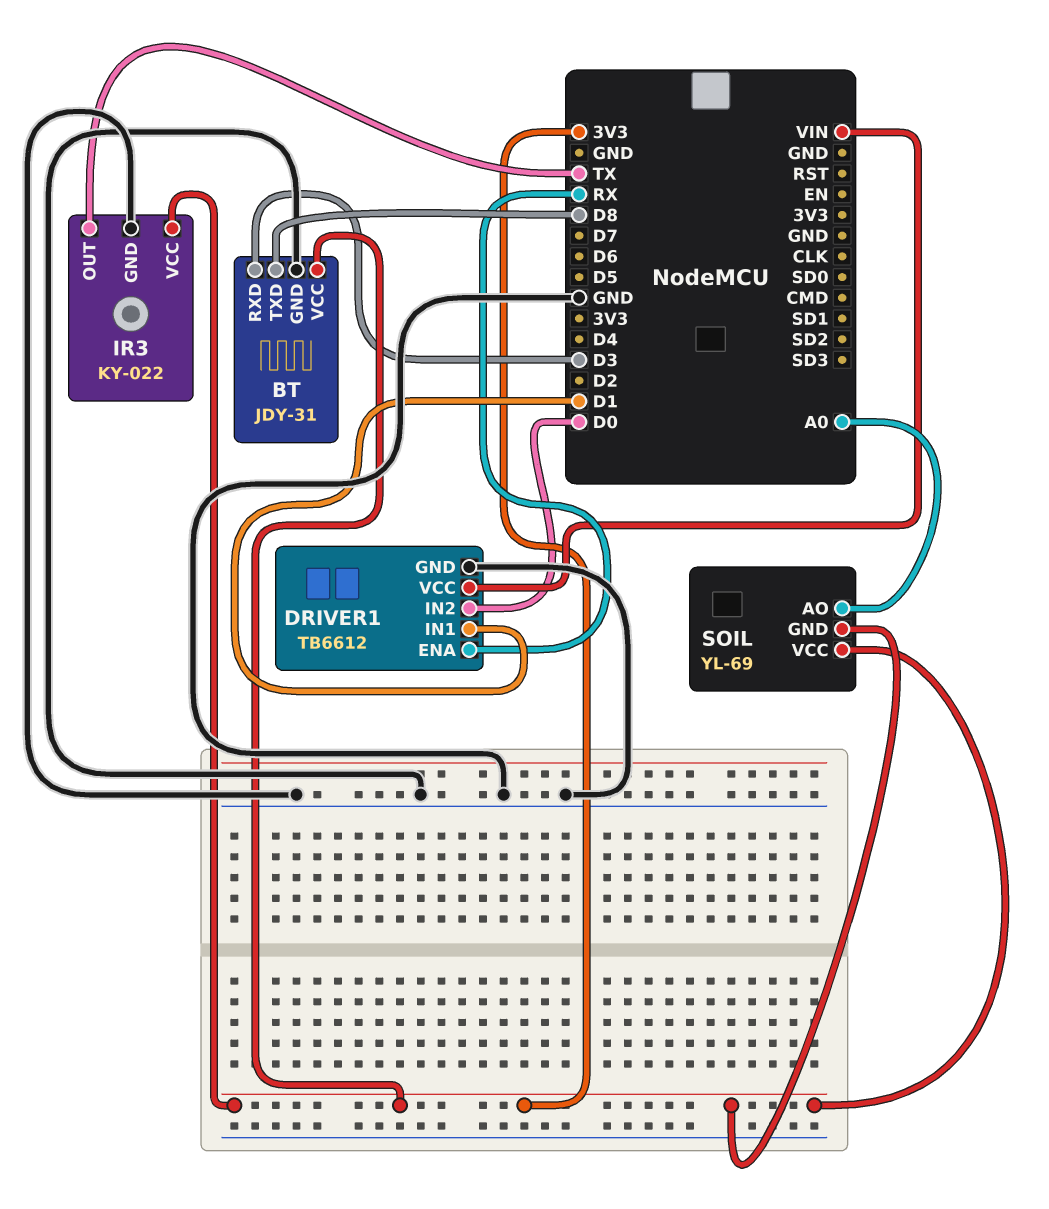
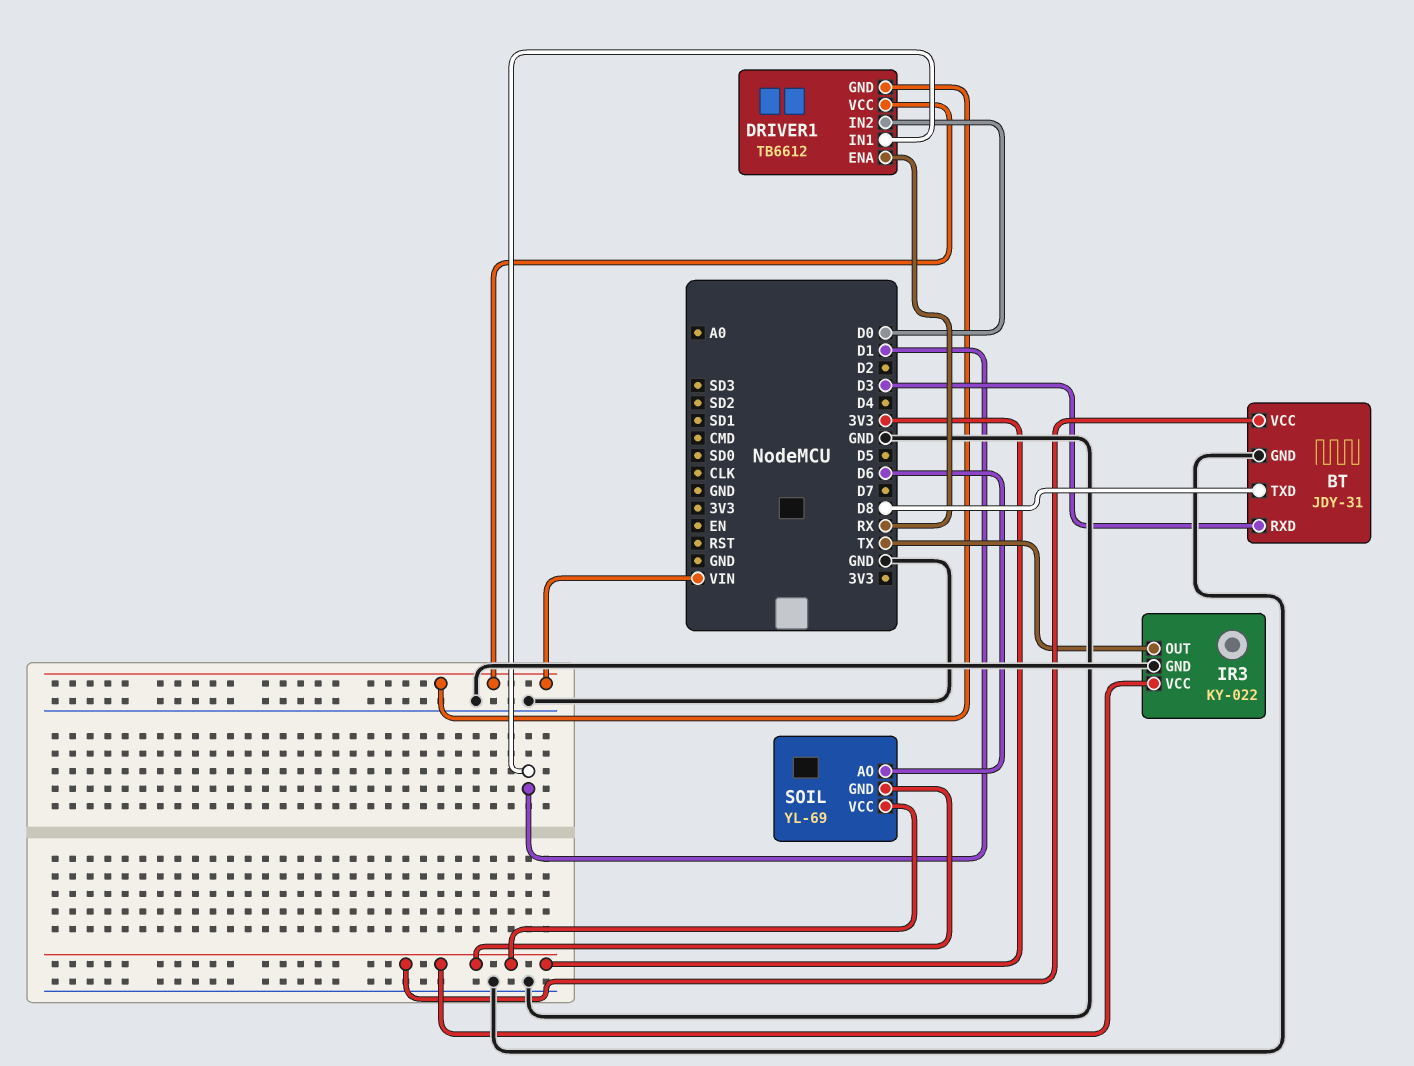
DRIVER1 pin GND: GND -> VIN
SOIL pin AO: A0 -> D6

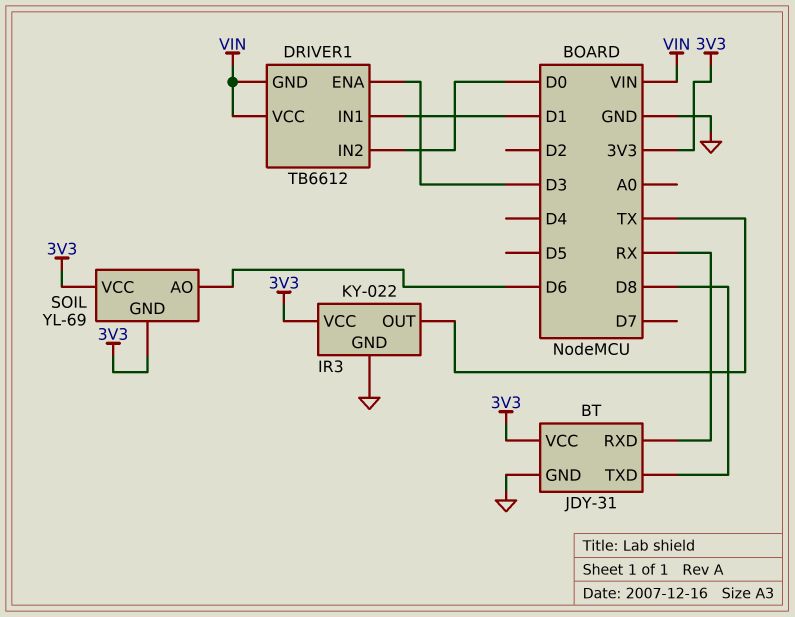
BT pin RXD: D3 -> RX
DRIVER1 pin ENA: RX -> D3

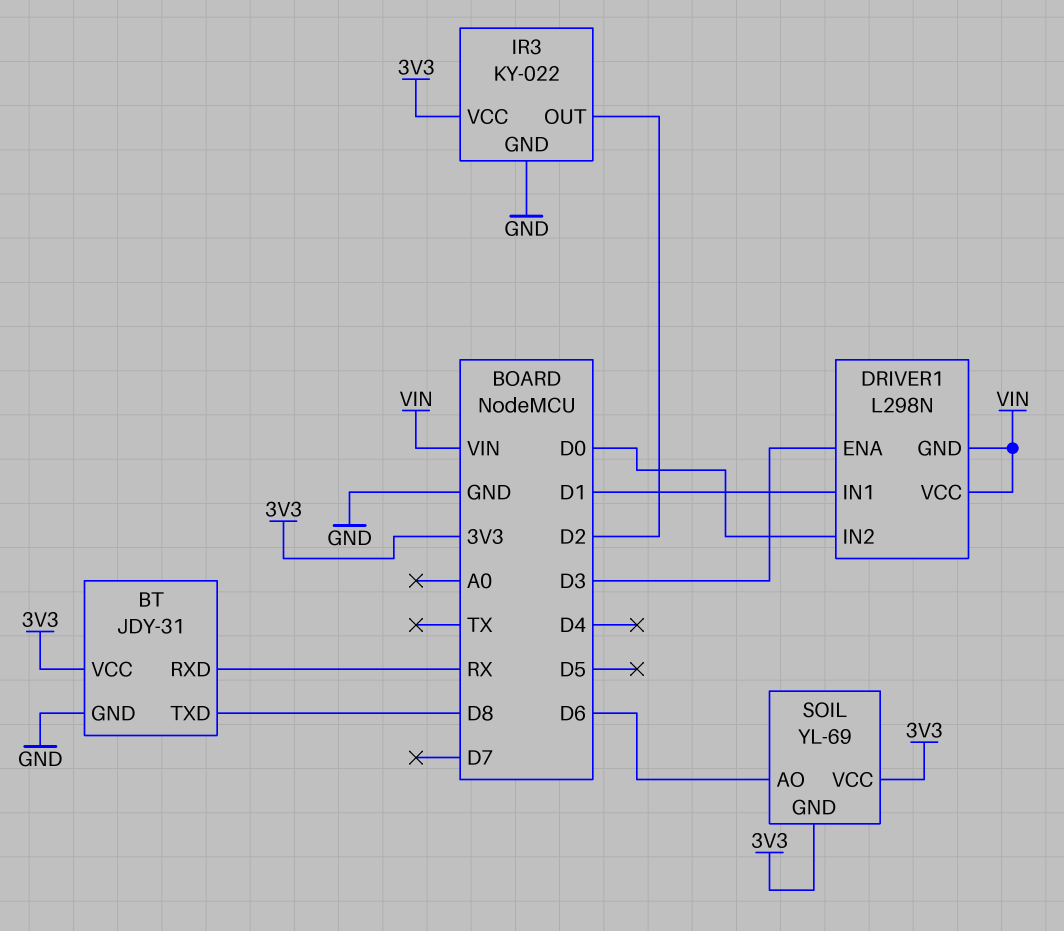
DRIVER1: TB6612 -> L298N
IR3 pin OUT: TX -> D2

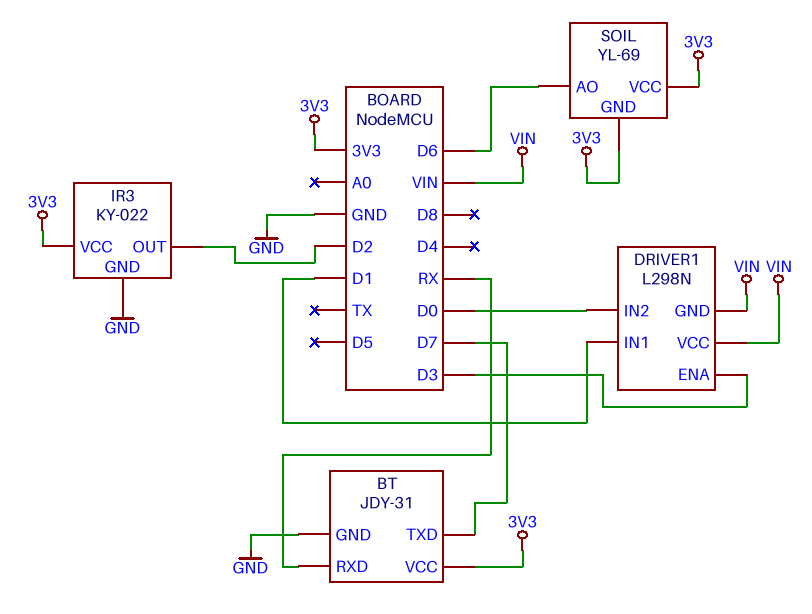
BT pin TXD: D8 -> D7

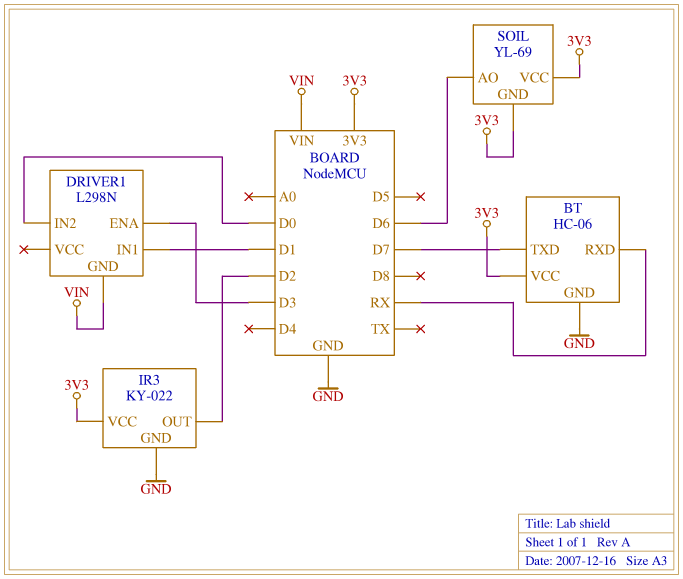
BT: JDY-31 -> HC-06
DRIVER1 pin VCC: VIN -> none

